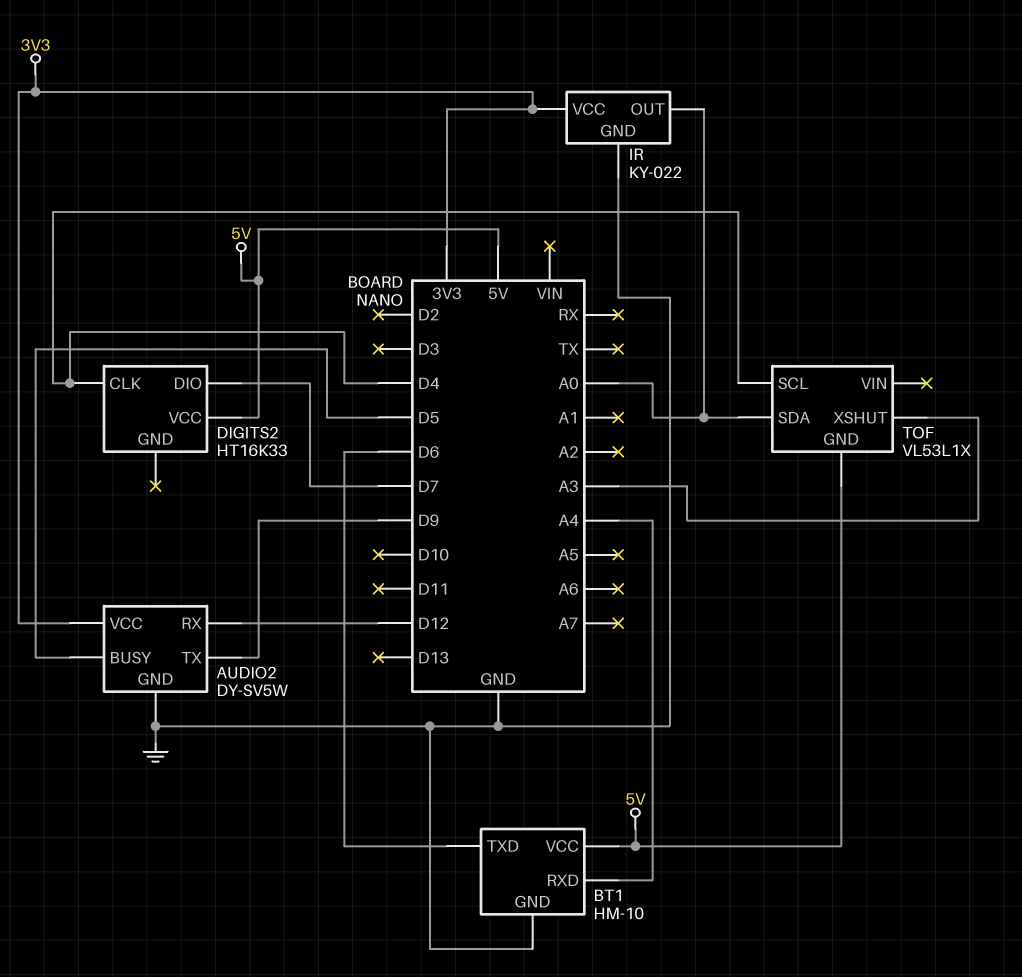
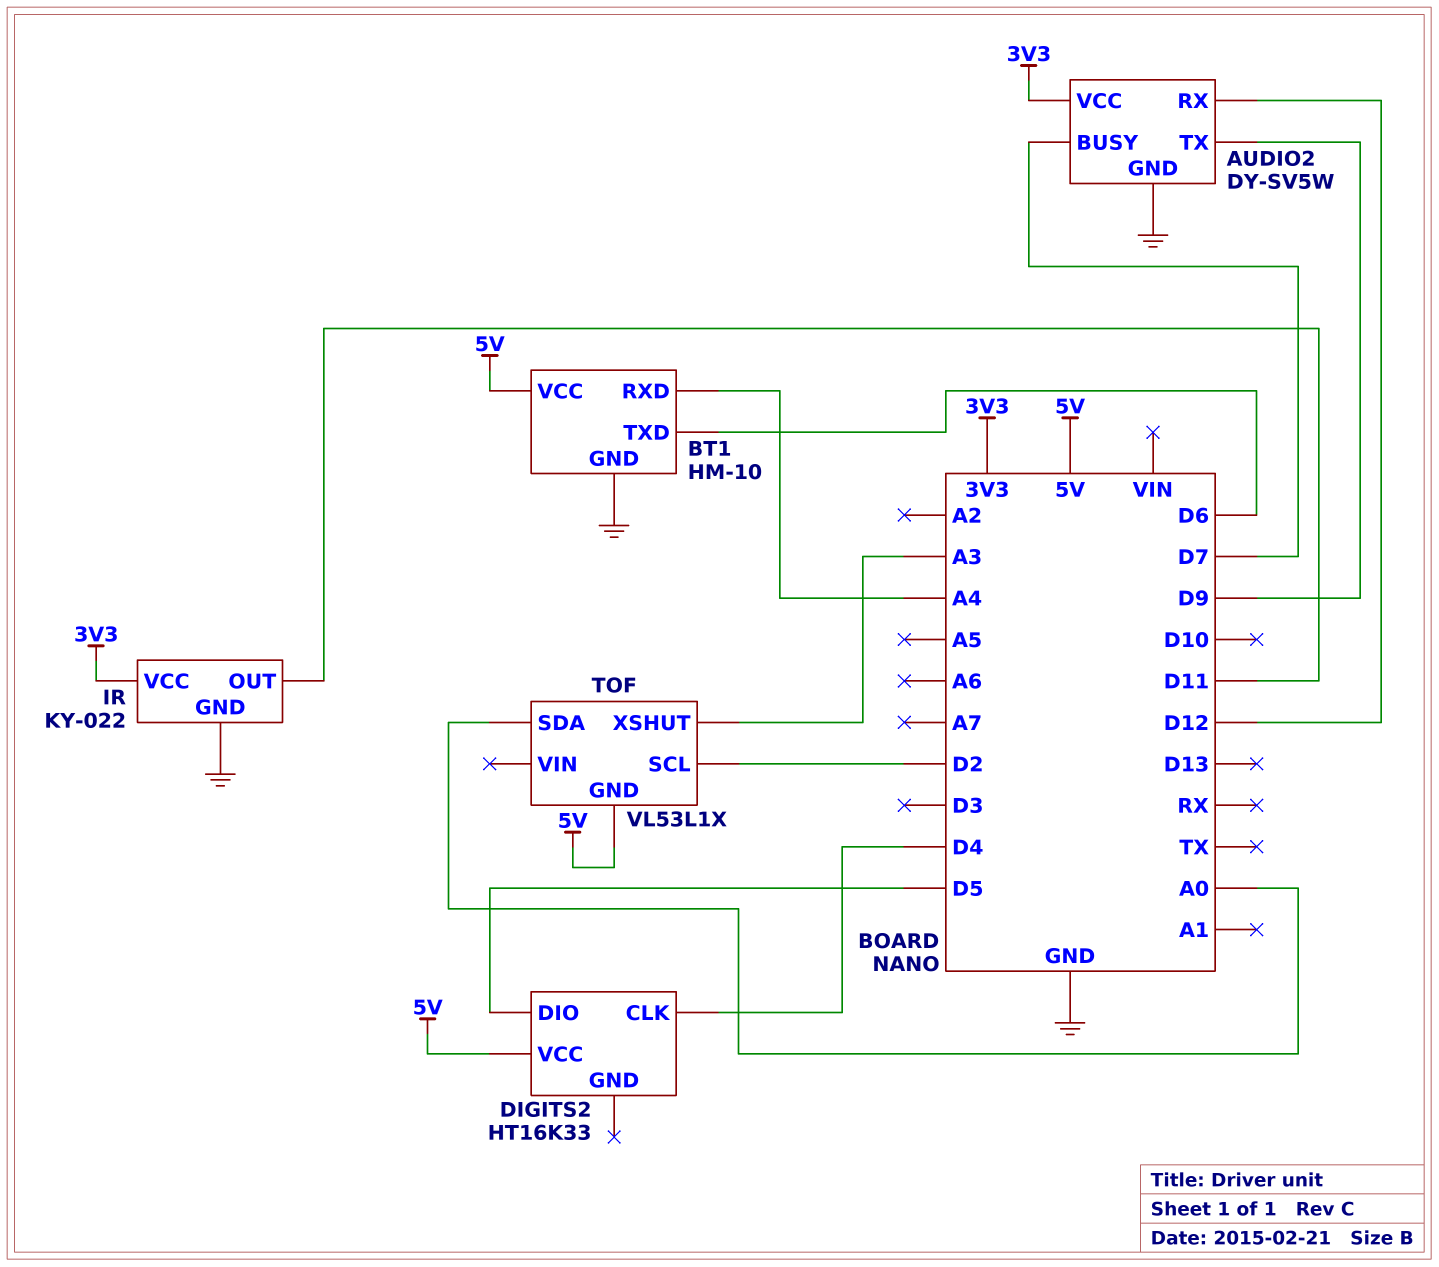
AUDIO2 pin BUSY: D5 -> D7
DIGITS2 pin DIO: D7 -> D5
IR pin OUT: A0 -> D11
TOF pin SCL: D4 -> D2

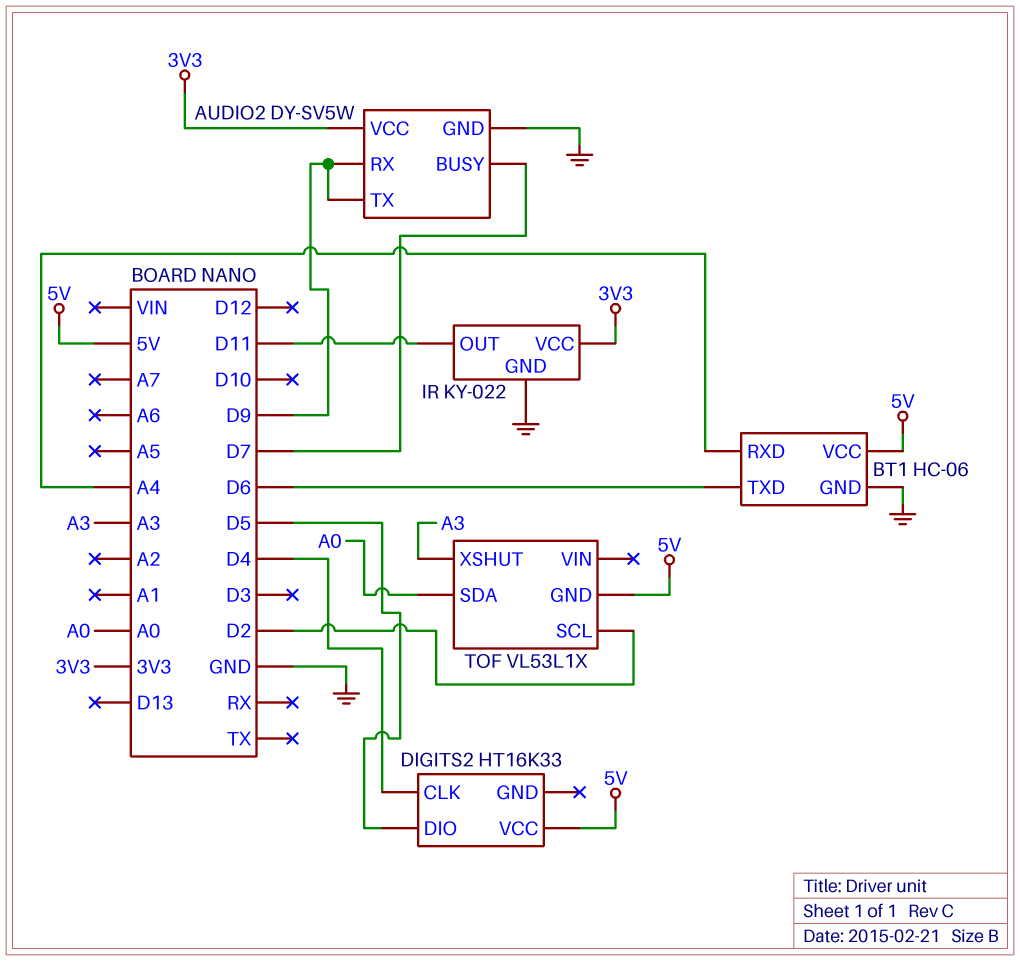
AUDIO2 pin RX: D12 -> D9
BT1: HM-10 -> HC-06

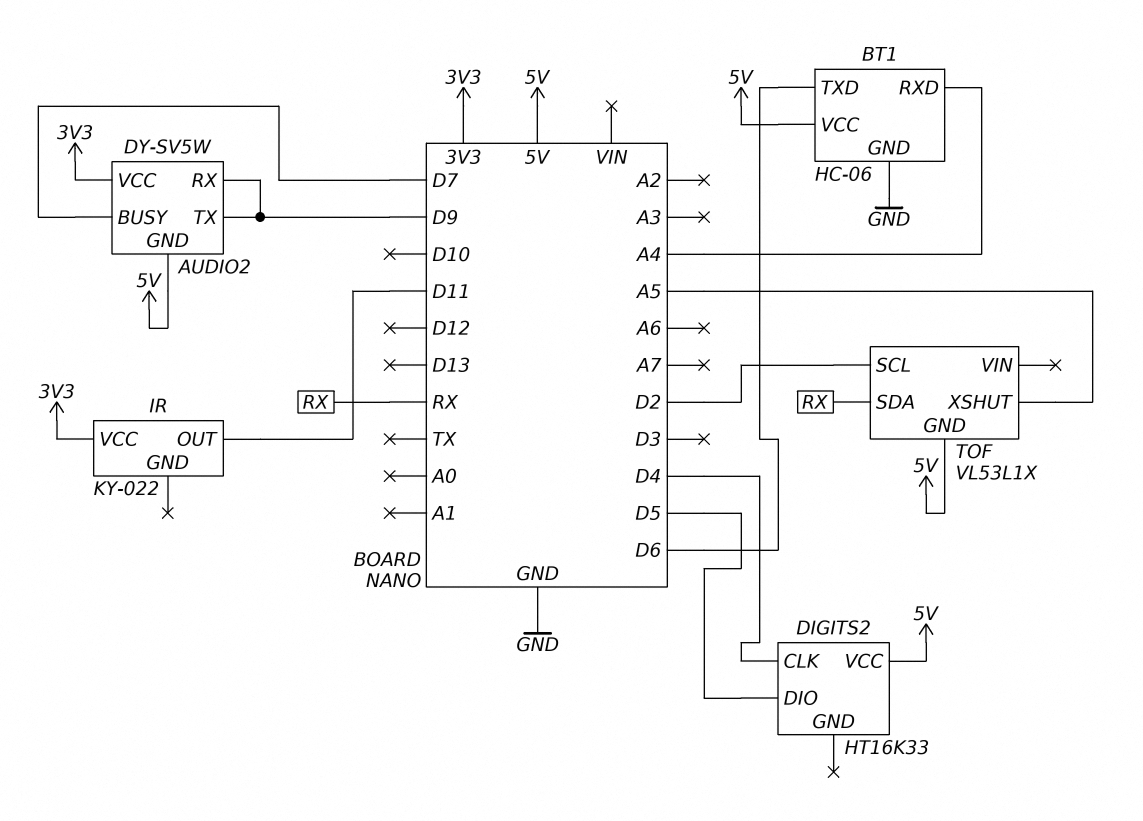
AUDIO2 pin GND: GND -> 5V
IR pin GND: GND -> none
TOF pin SDA: A0 -> RX
TOF pin XSHUT: A3 -> A5

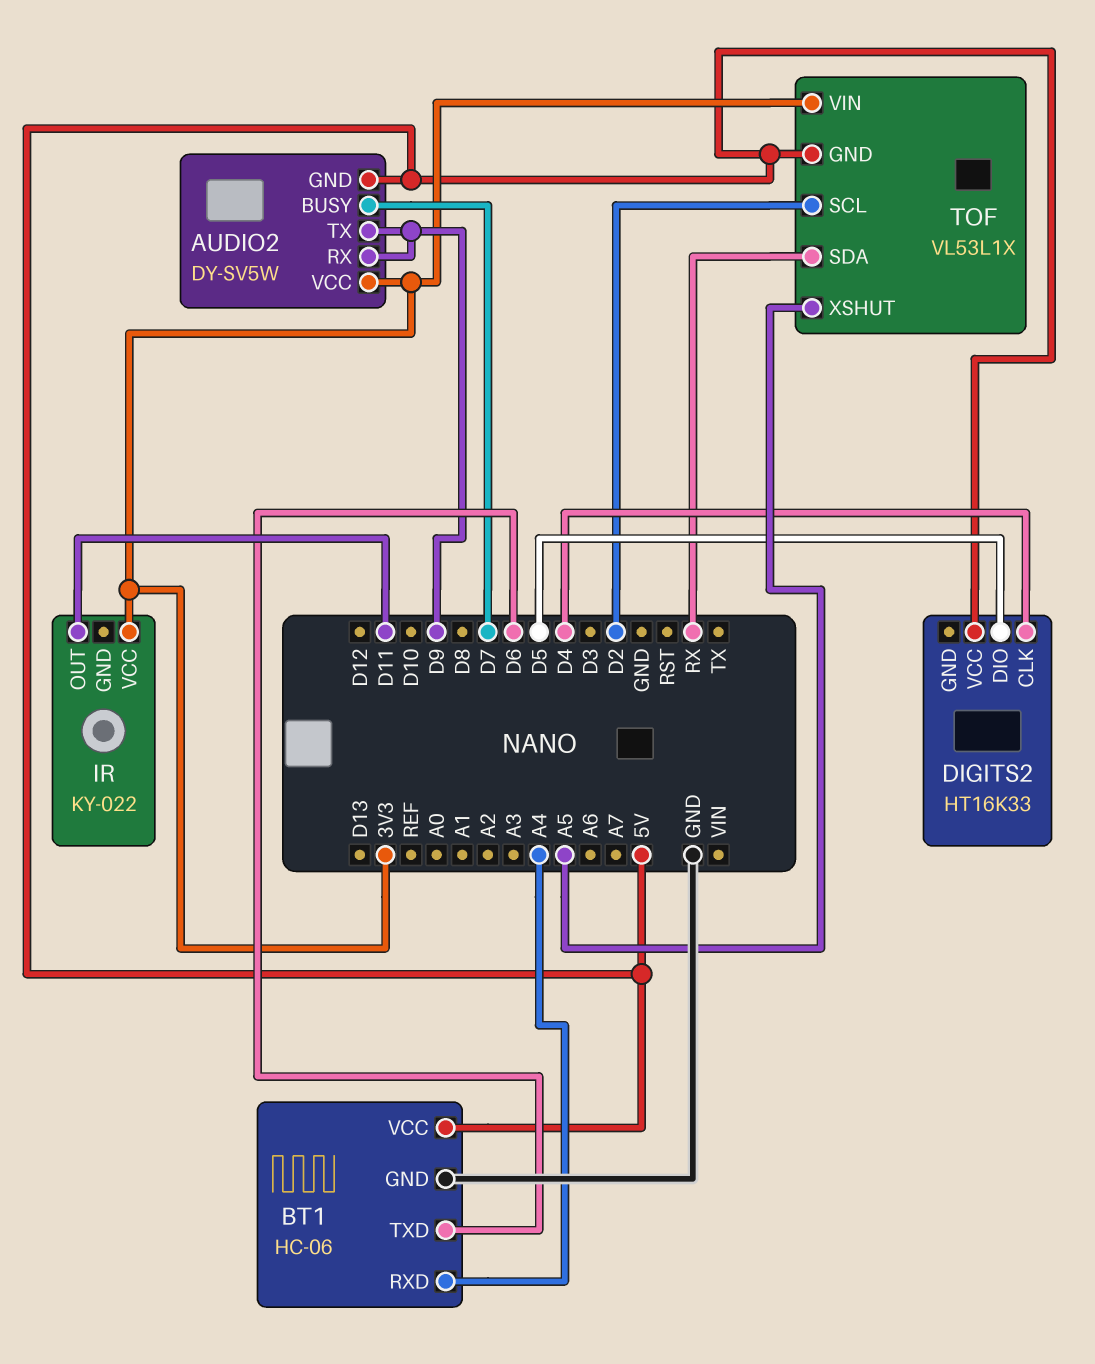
TOF pin VIN: none -> 3V3

